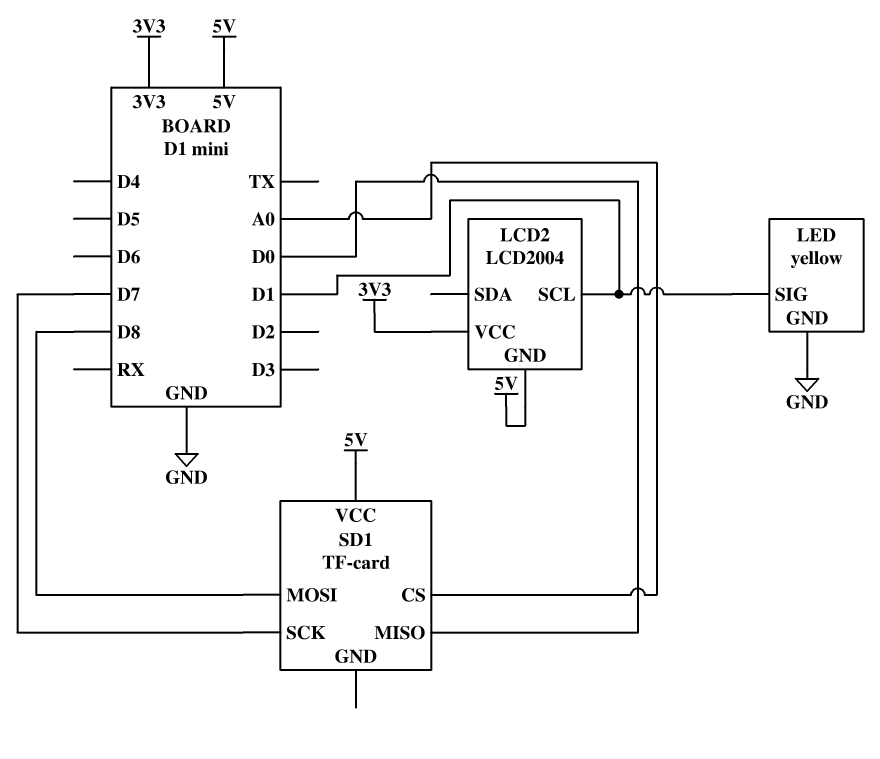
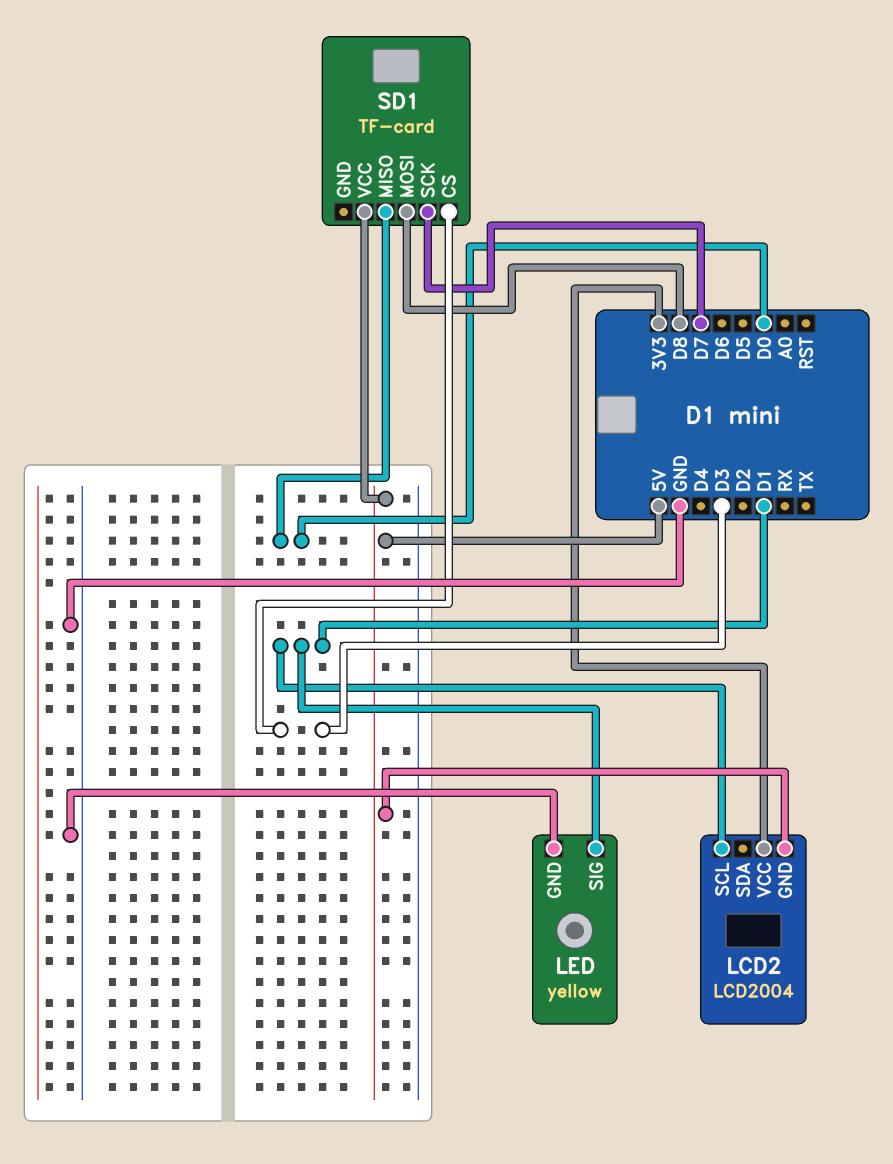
SD1 pin CS: A0 -> D3

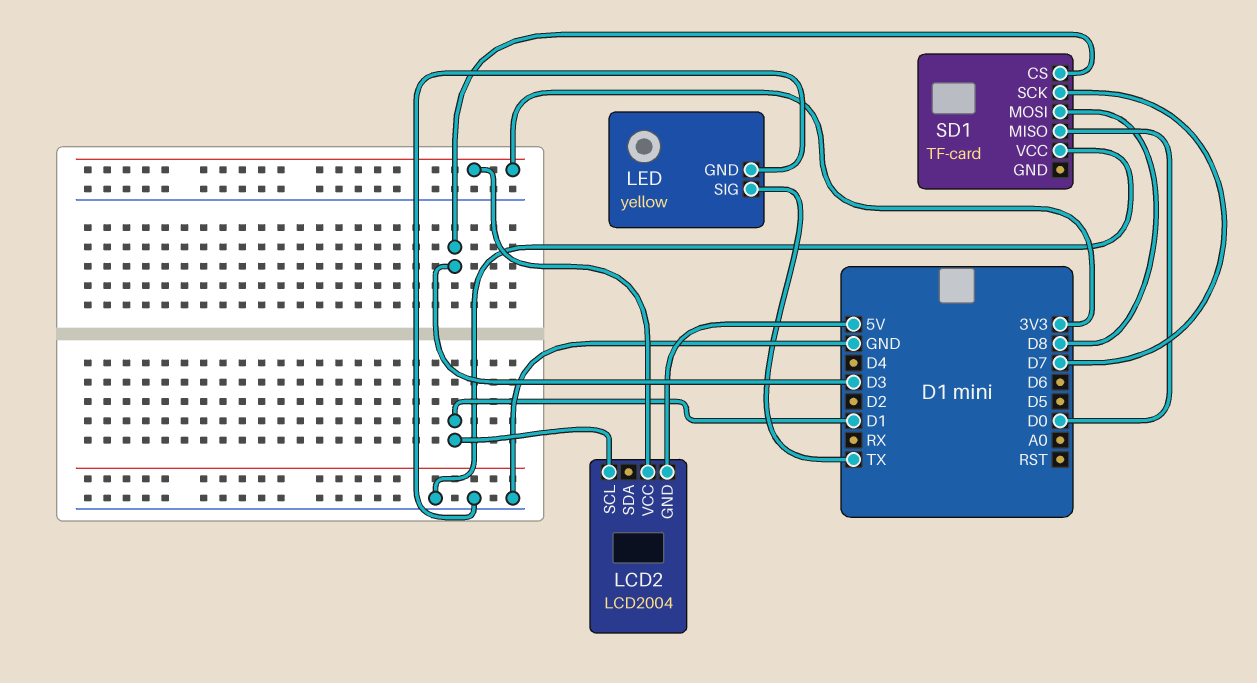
LED pin SIG: D1 -> TX
SD1 pin VCC: 5V -> GND

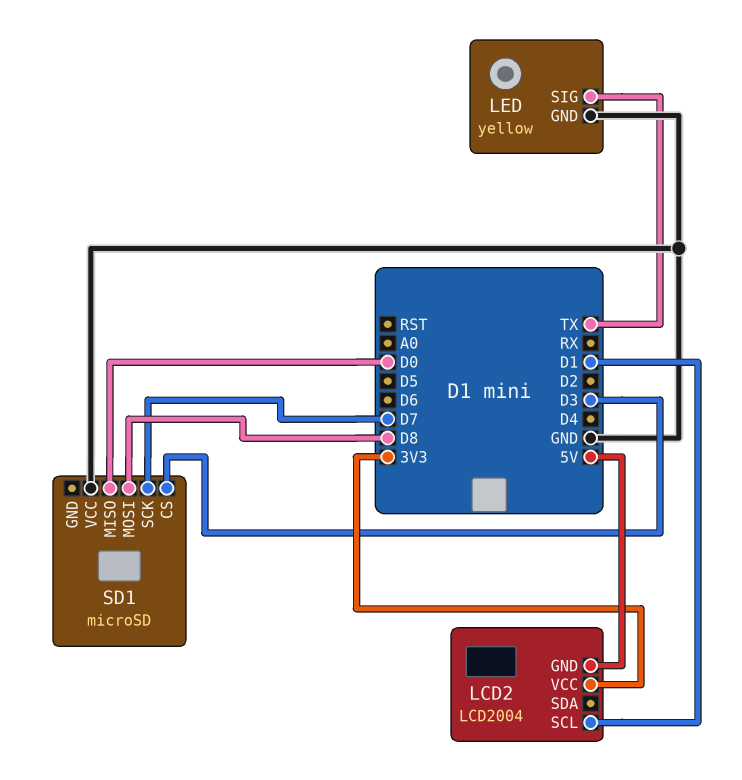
SD1: TF-card -> microSD

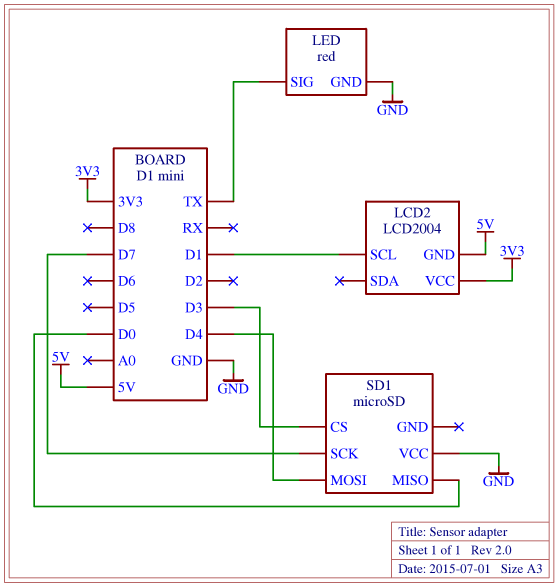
LED: yellow -> red
SD1 pin MOSI: D8 -> D4

